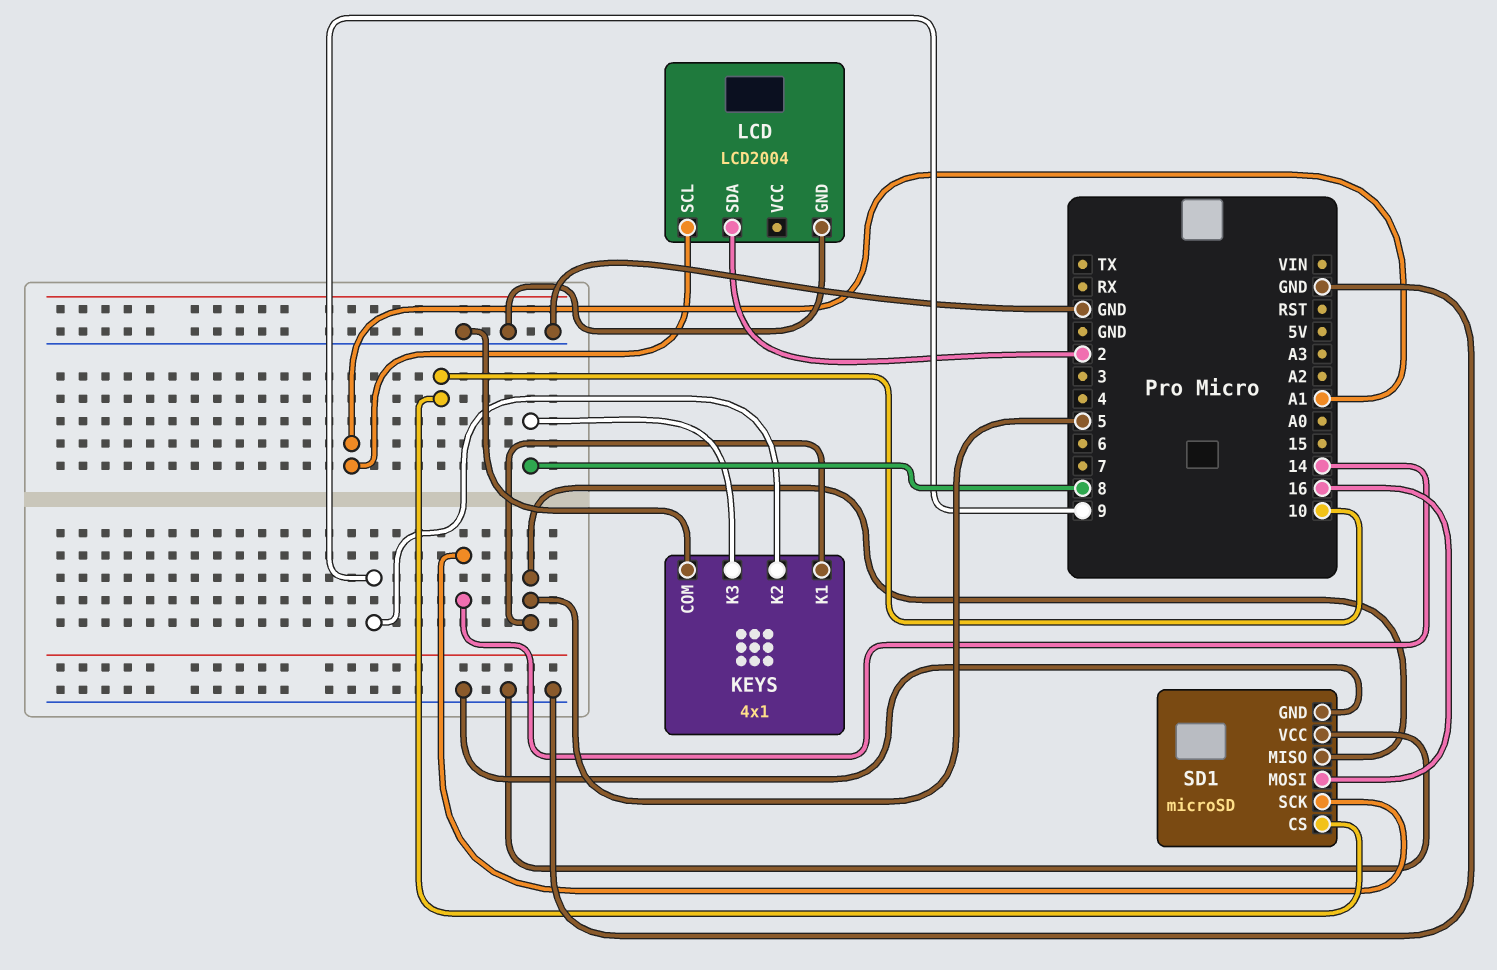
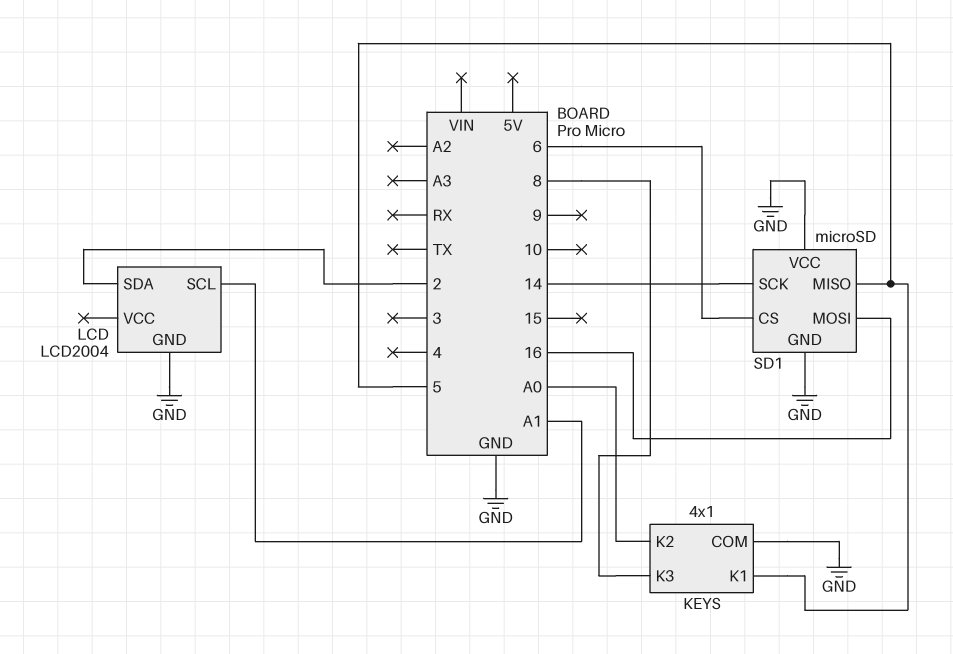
KEYS pin K2: 9 -> A0
SD1 pin CS: 10 -> 6

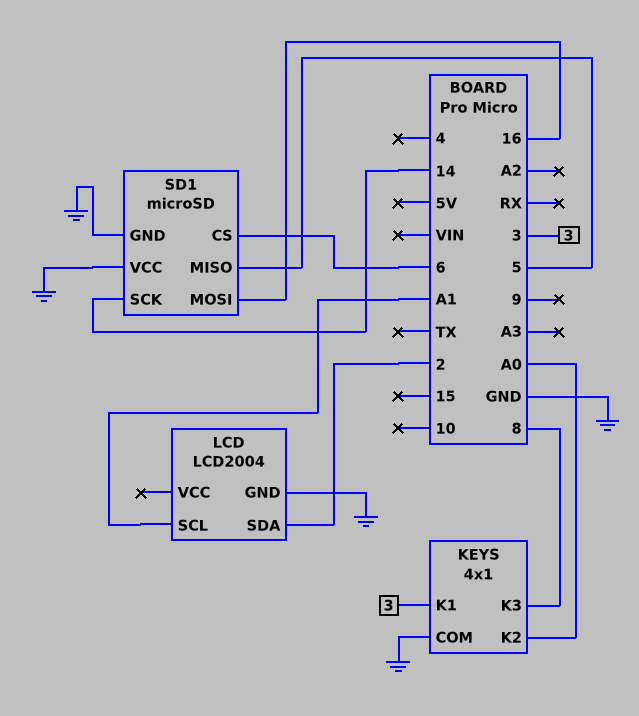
KEYS pin K1: 5 -> 3

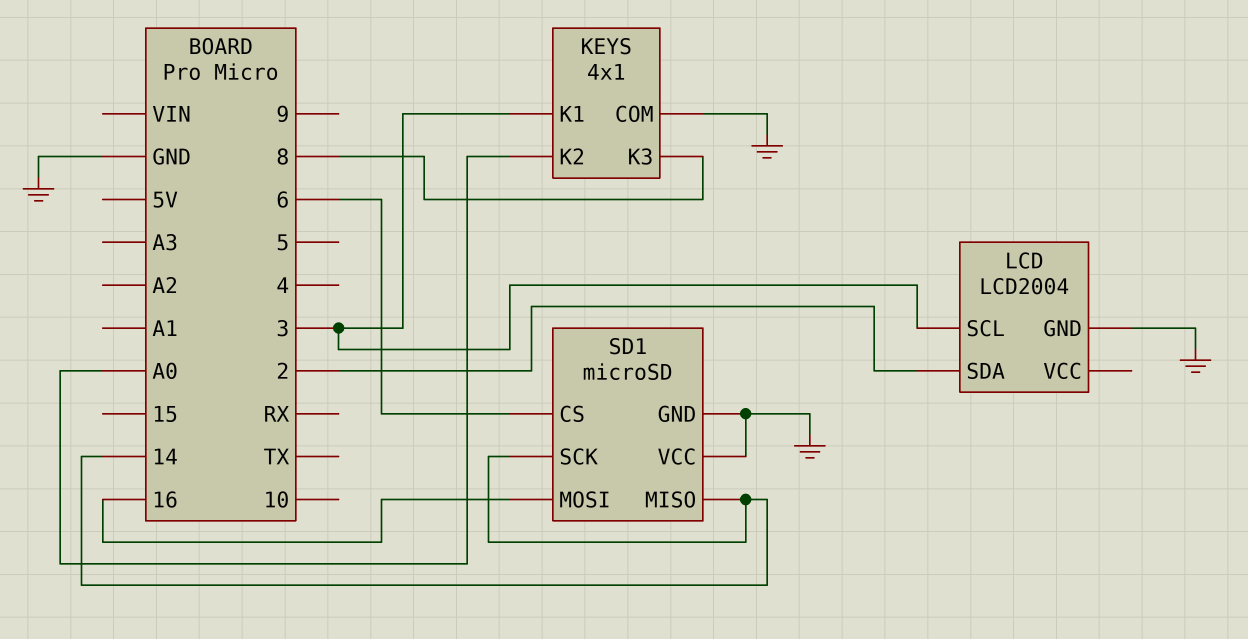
LCD pin SCL: A1 -> 3
SD1 pin MISO: 5 -> 14

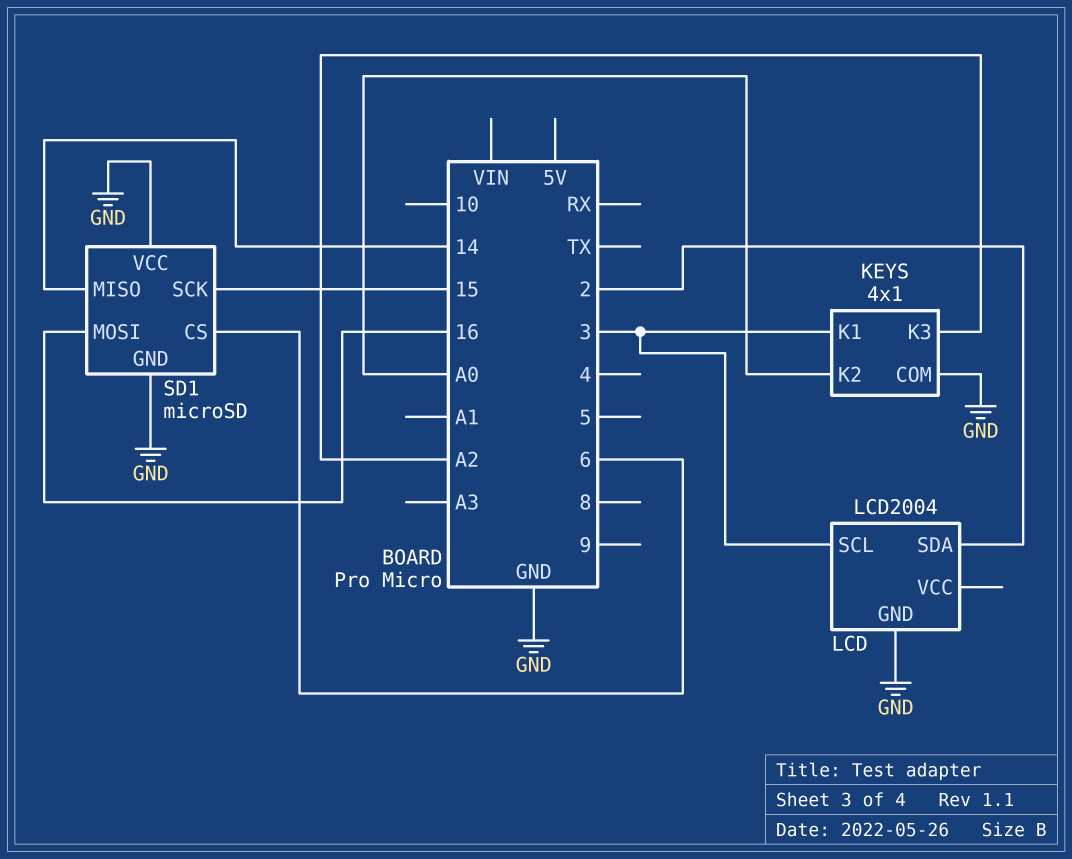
KEYS pin K3: 8 -> A2
SD1 pin SCK: 14 -> 15

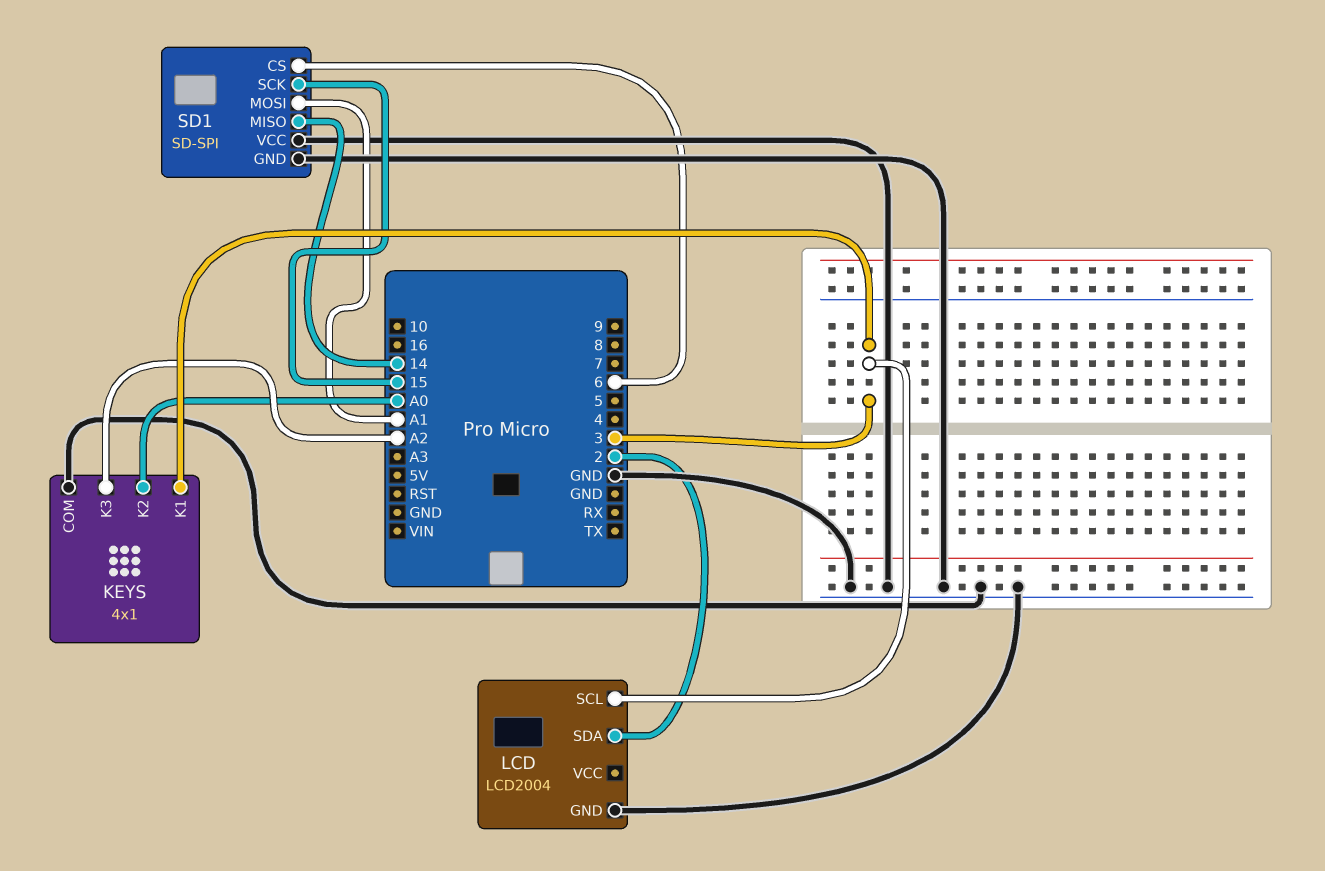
SD1: microSD -> SD-SPI
SD1 pin MOSI: 16 -> A1

